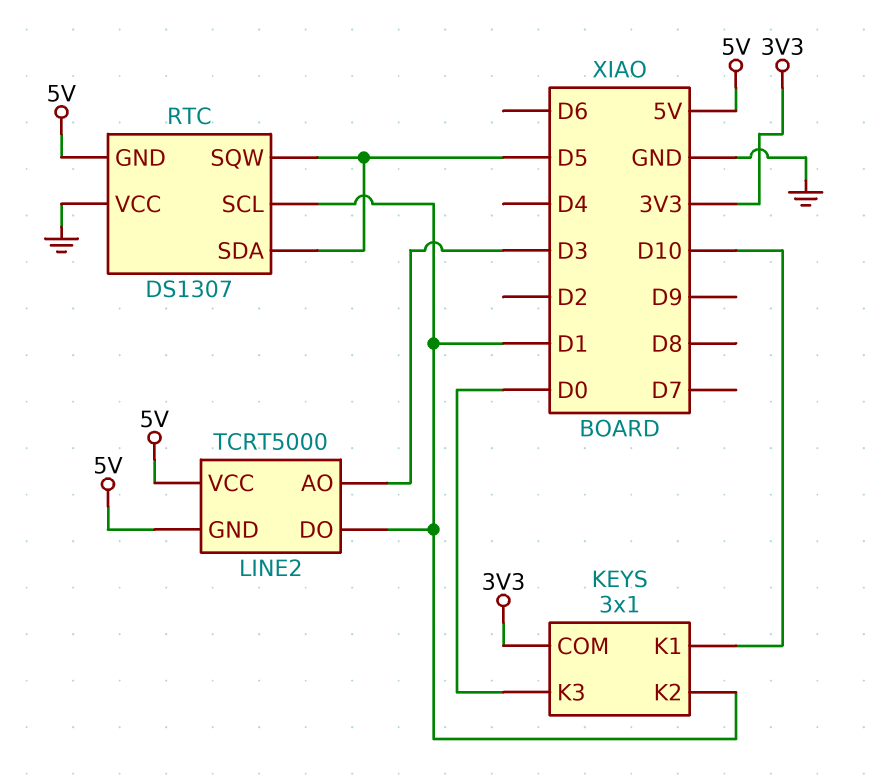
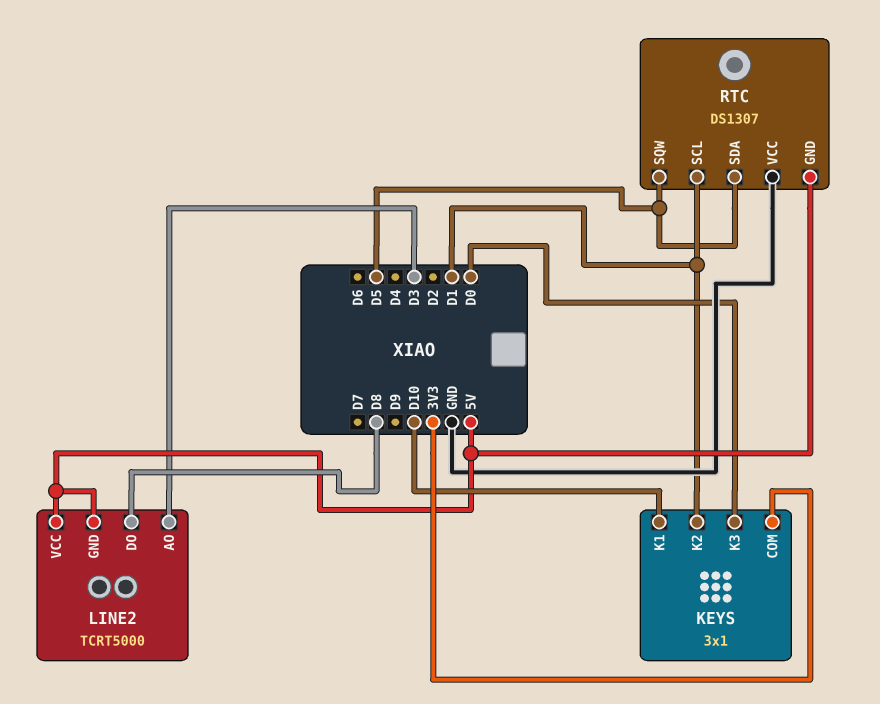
LINE2 pin DO: D1 -> D8

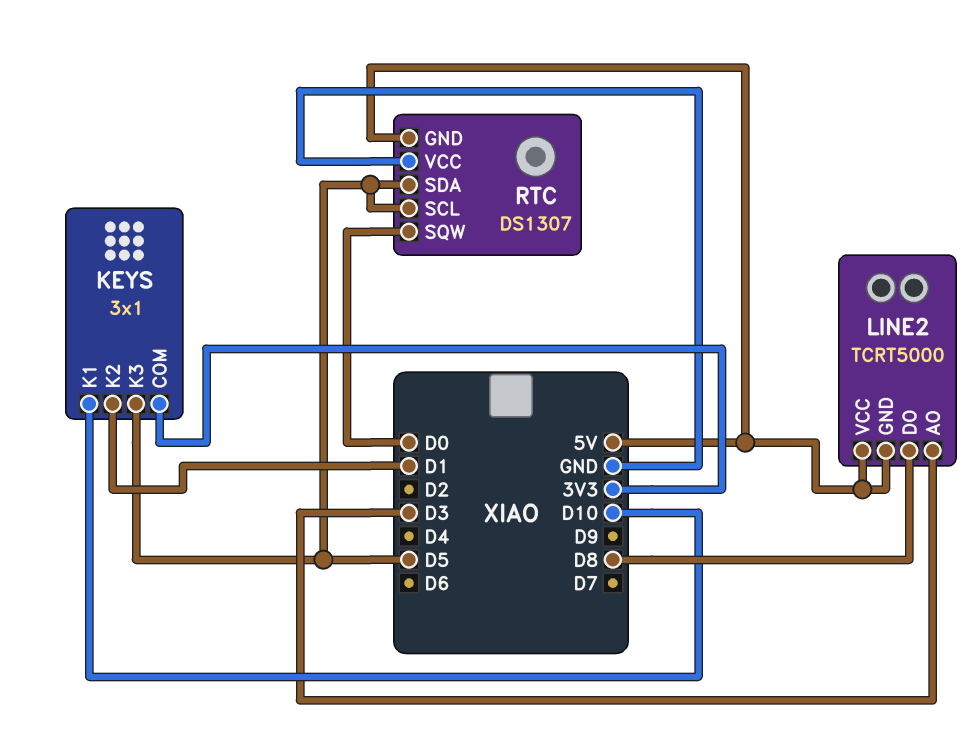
KEYS pin K3: D0 -> D5
RTC pin SCL: D1 -> D5
RTC pin SQW: D5 -> D0

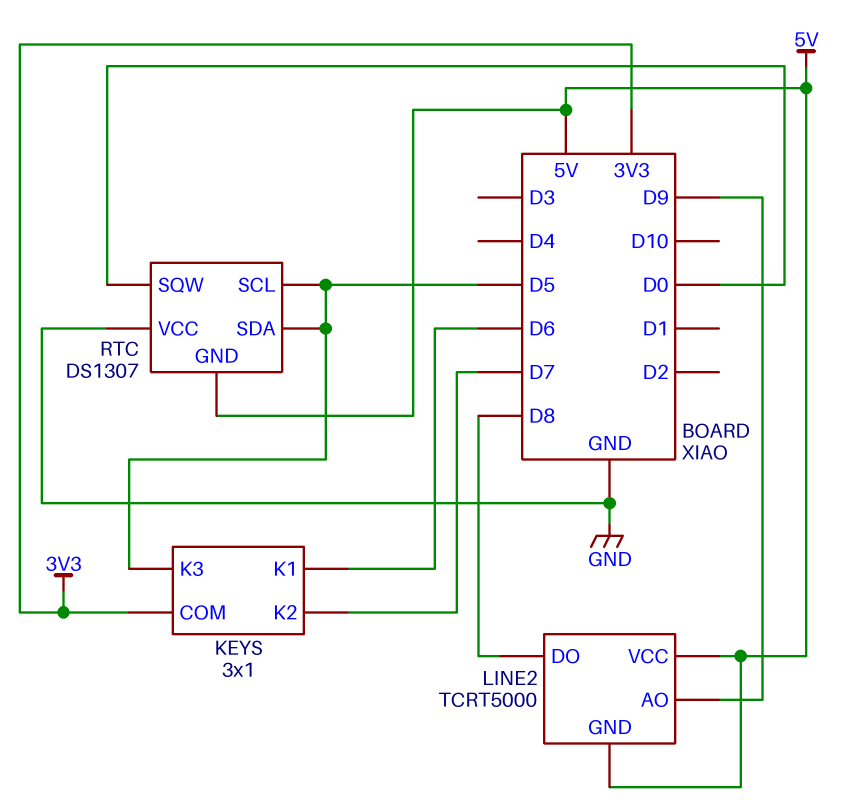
KEYS pin K1: D10 -> D6
KEYS pin K2: D1 -> D7
LINE2 pin AO: D3 -> D9

